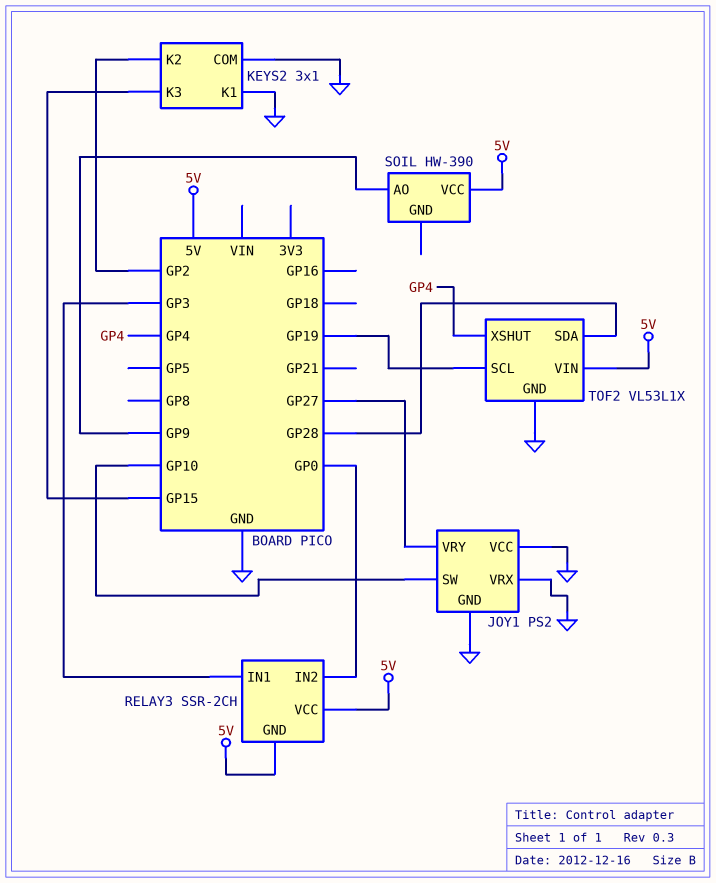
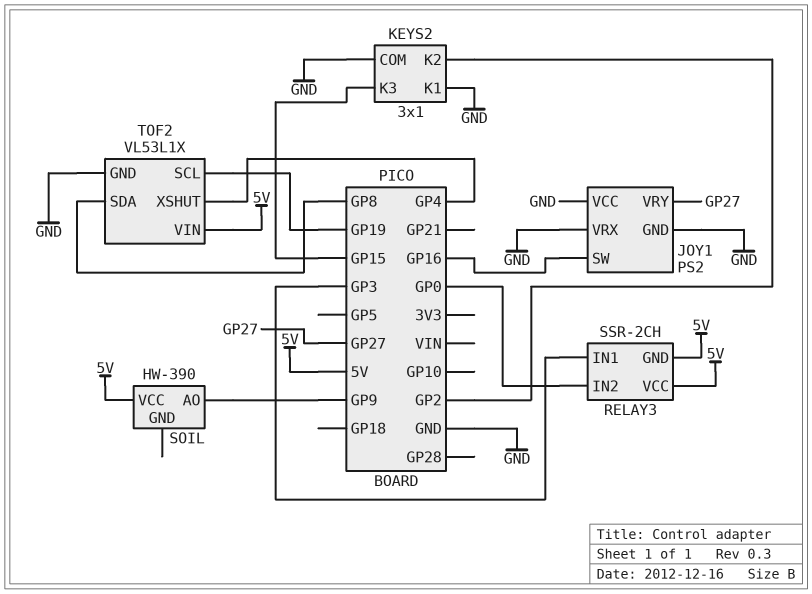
JOY1 pin SW: GP10 -> GP16
TOF2 pin SDA: GP28 -> GP8

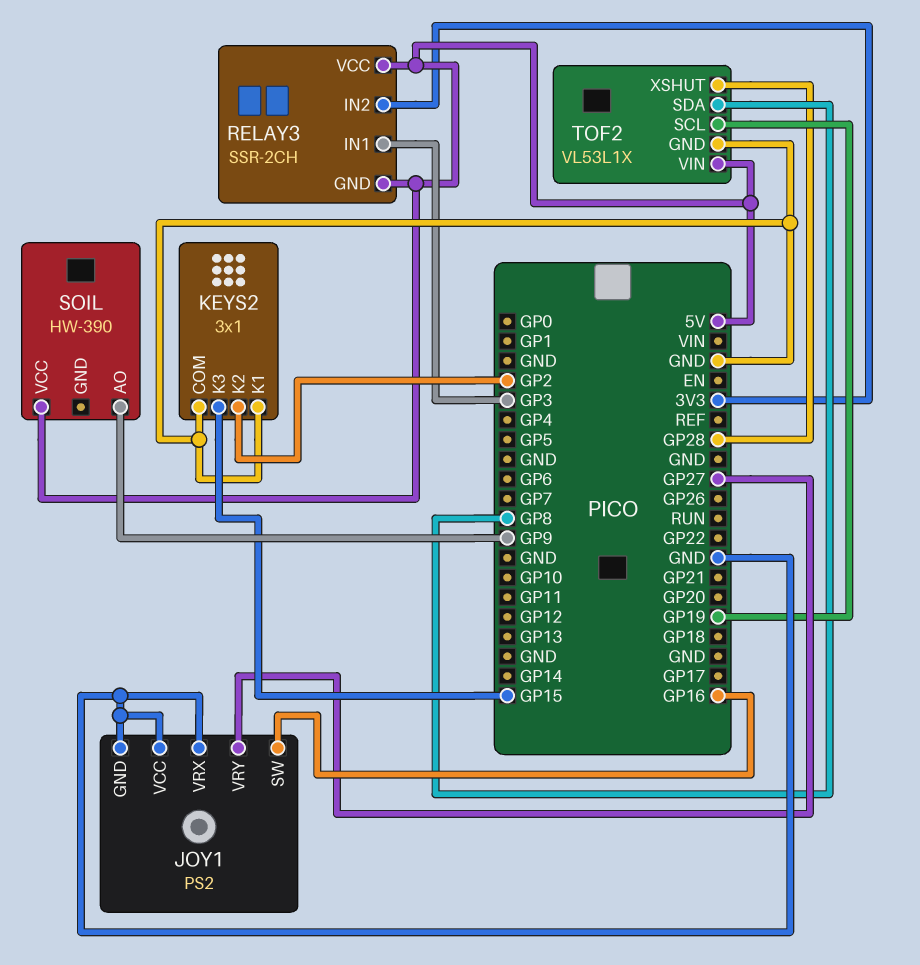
RELAY3 pin IN2: GP0 -> 3V3
TOF2 pin XSHUT: GP4 -> GP28

